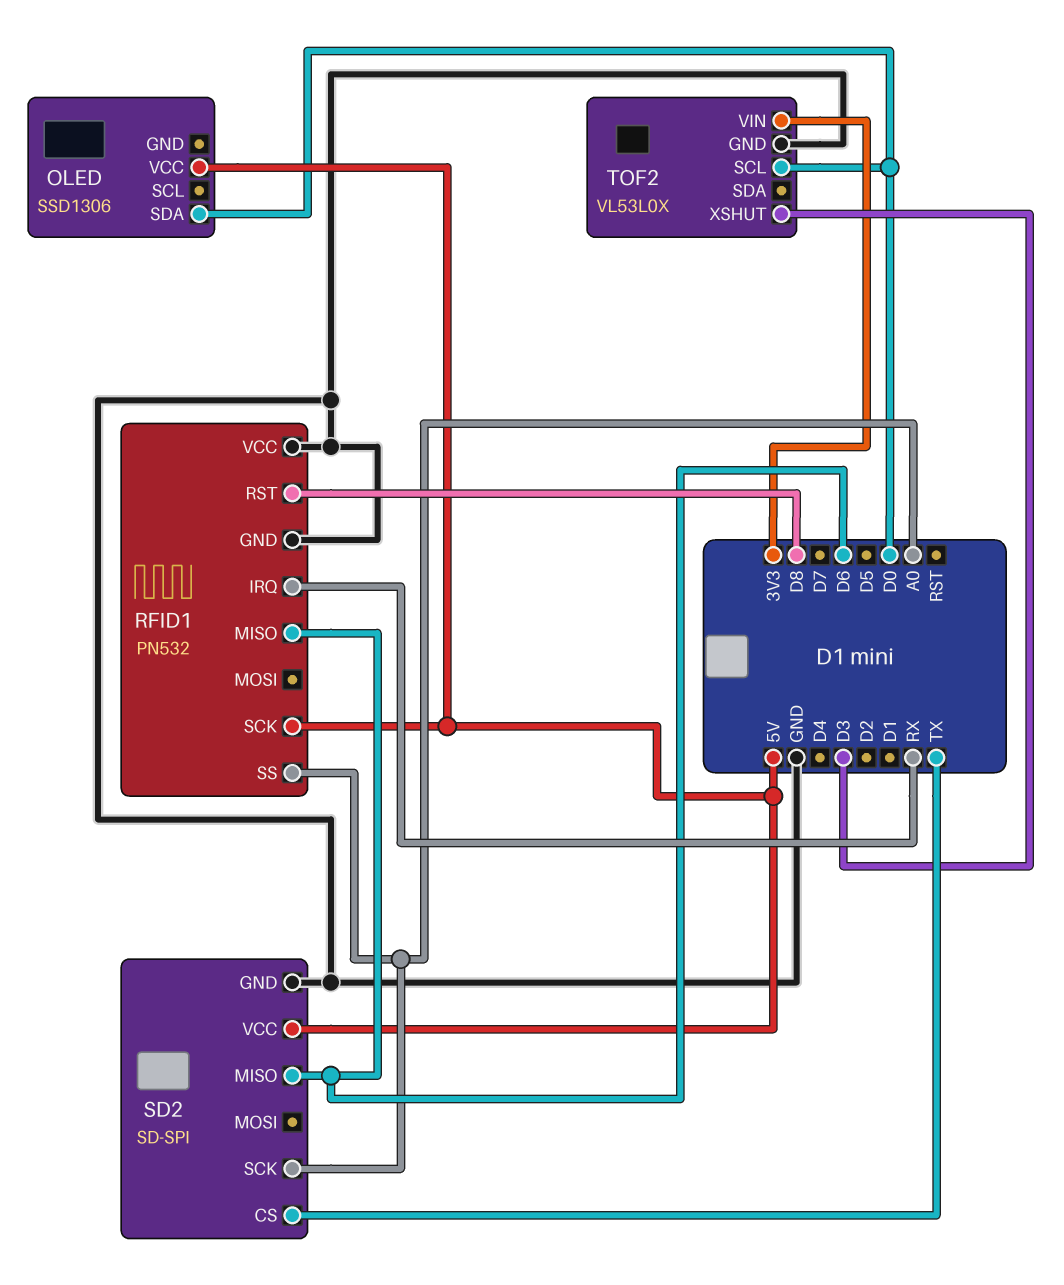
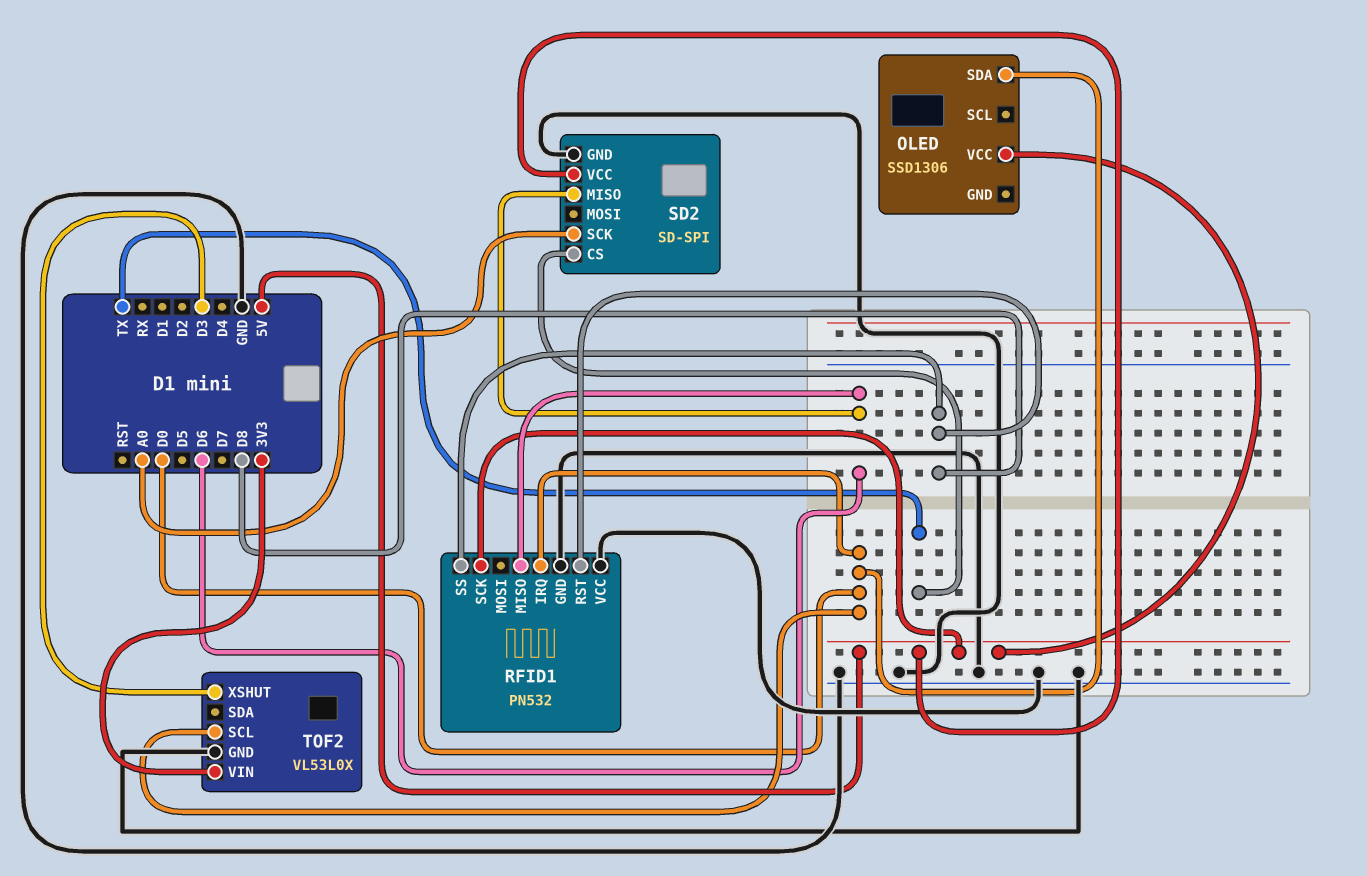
RFID1 pin IRQ: RX -> D0
RFID1 pin SS: A0 -> D8

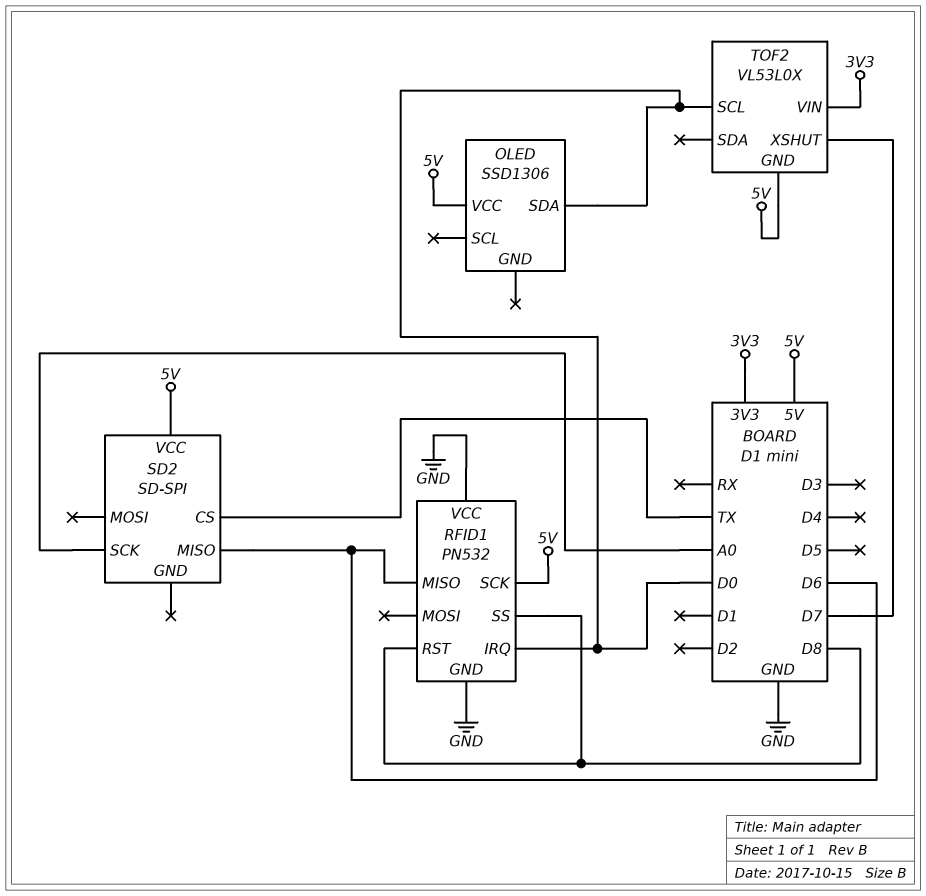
SD2 pin GND: GND -> none
TOF2 pin GND: GND -> 5V
TOF2 pin XSHUT: D3 -> D7

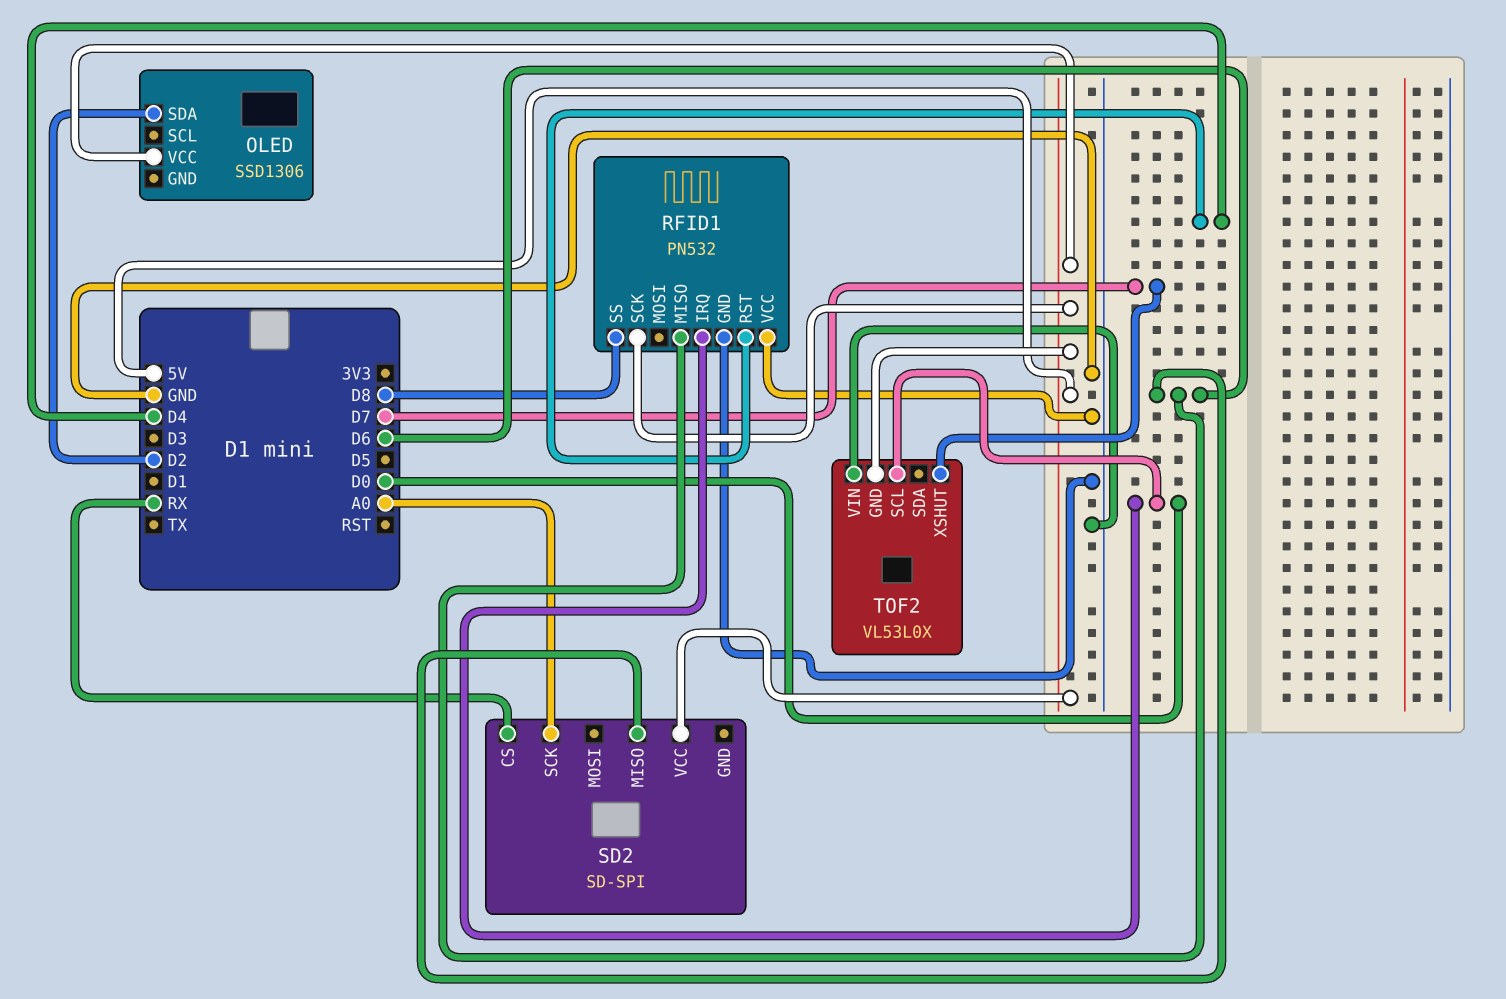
OLED pin SDA: D0 -> D2
RFID1 pin RST: D8 -> D4
SD2 pin CS: TX -> RX
TOF2 pin VIN: 3V3 -> GND

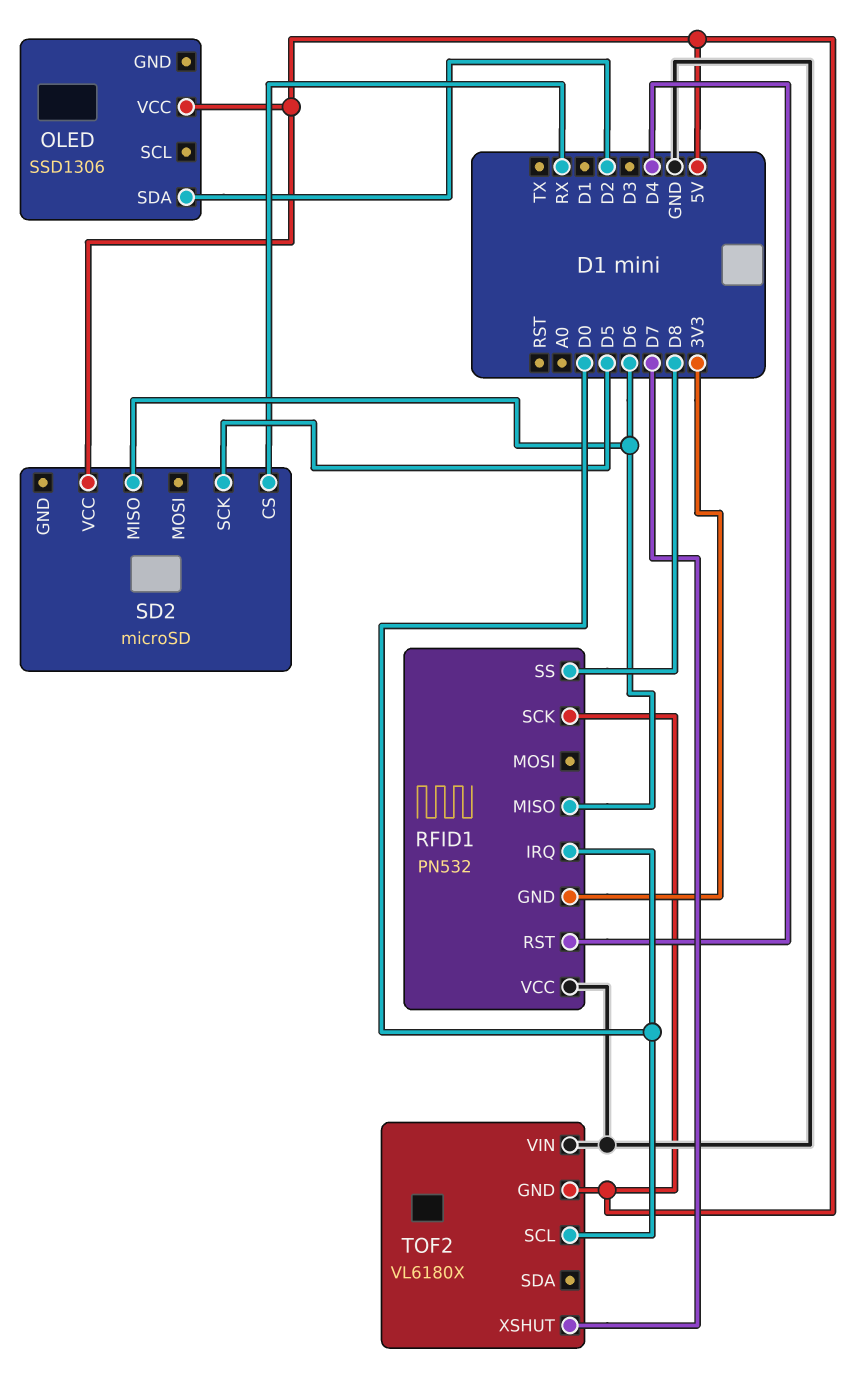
RFID1 pin GND: GND -> 3V3
SD2: SD-SPI -> microSD
SD2 pin SCK: A0 -> D5
TOF2: VL53L0X -> VL6180X

